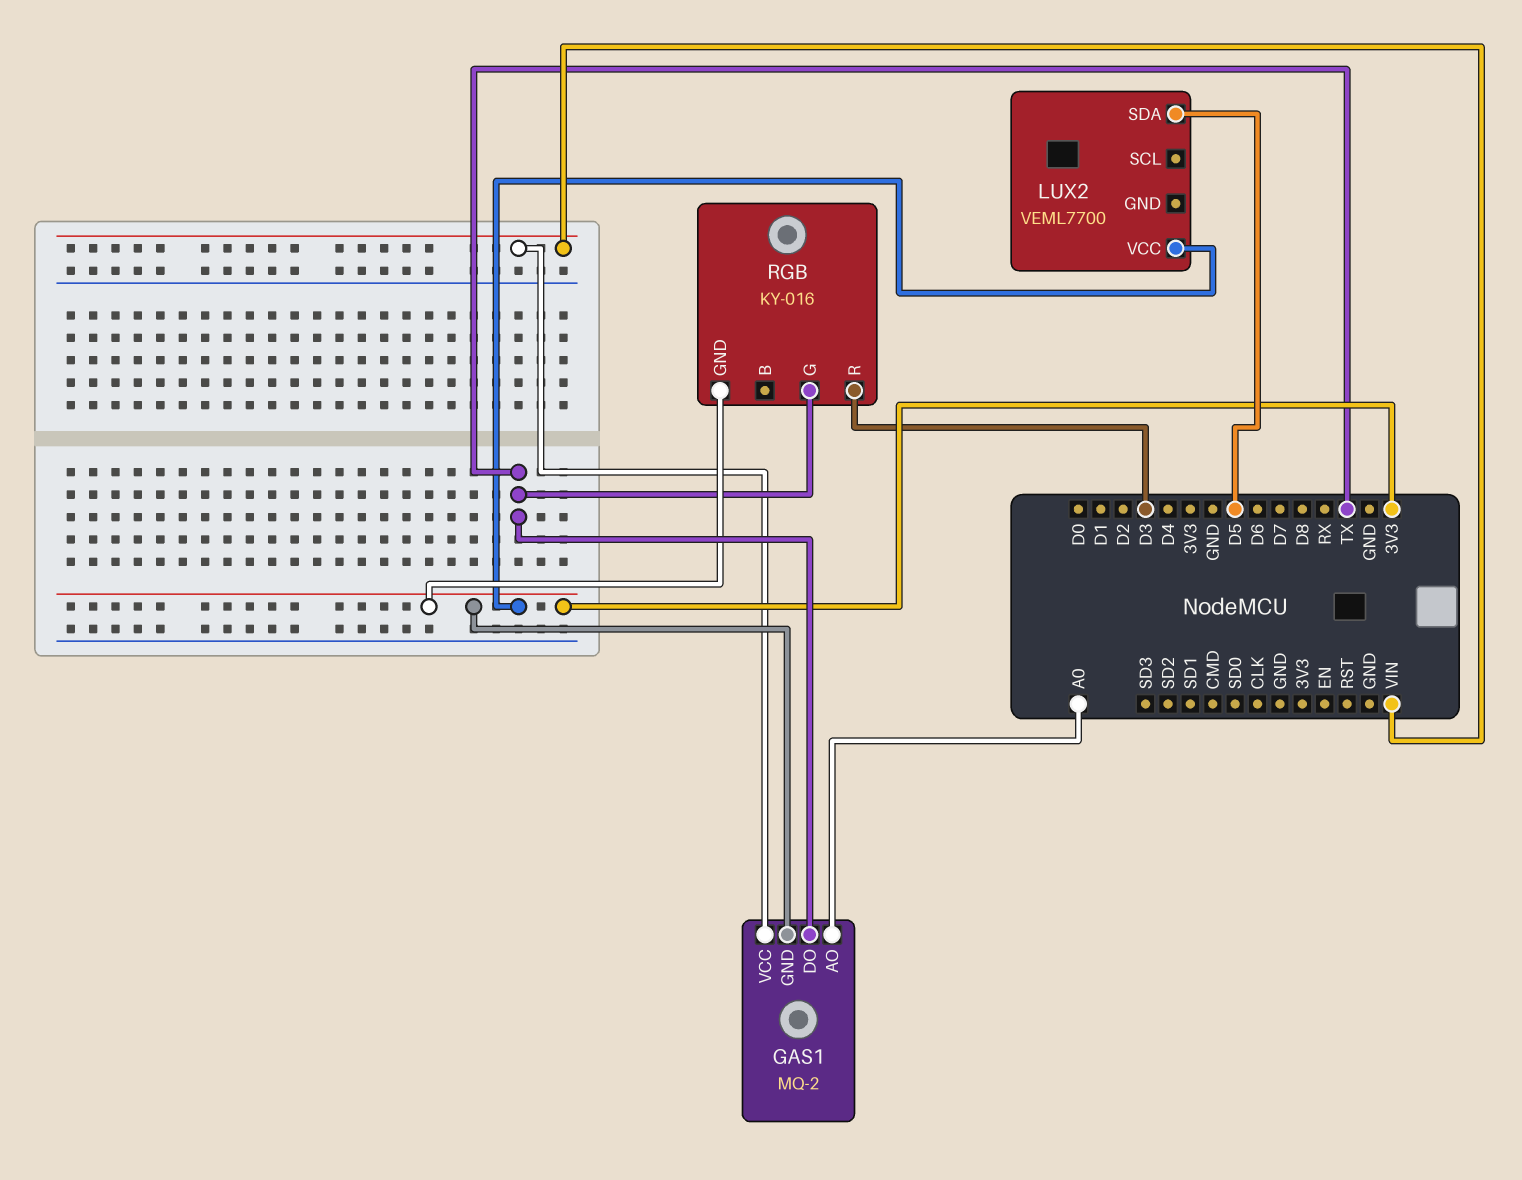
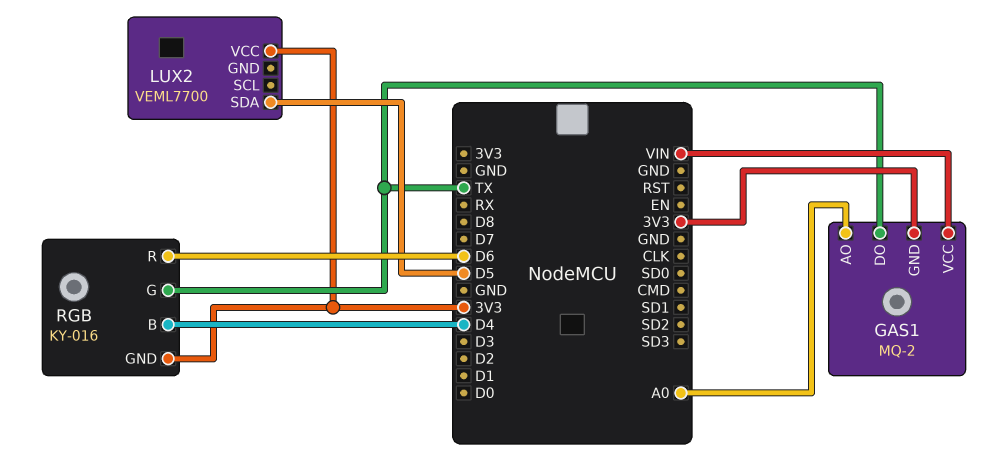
RGB pin B: none -> D4
RGB pin R: D3 -> D6

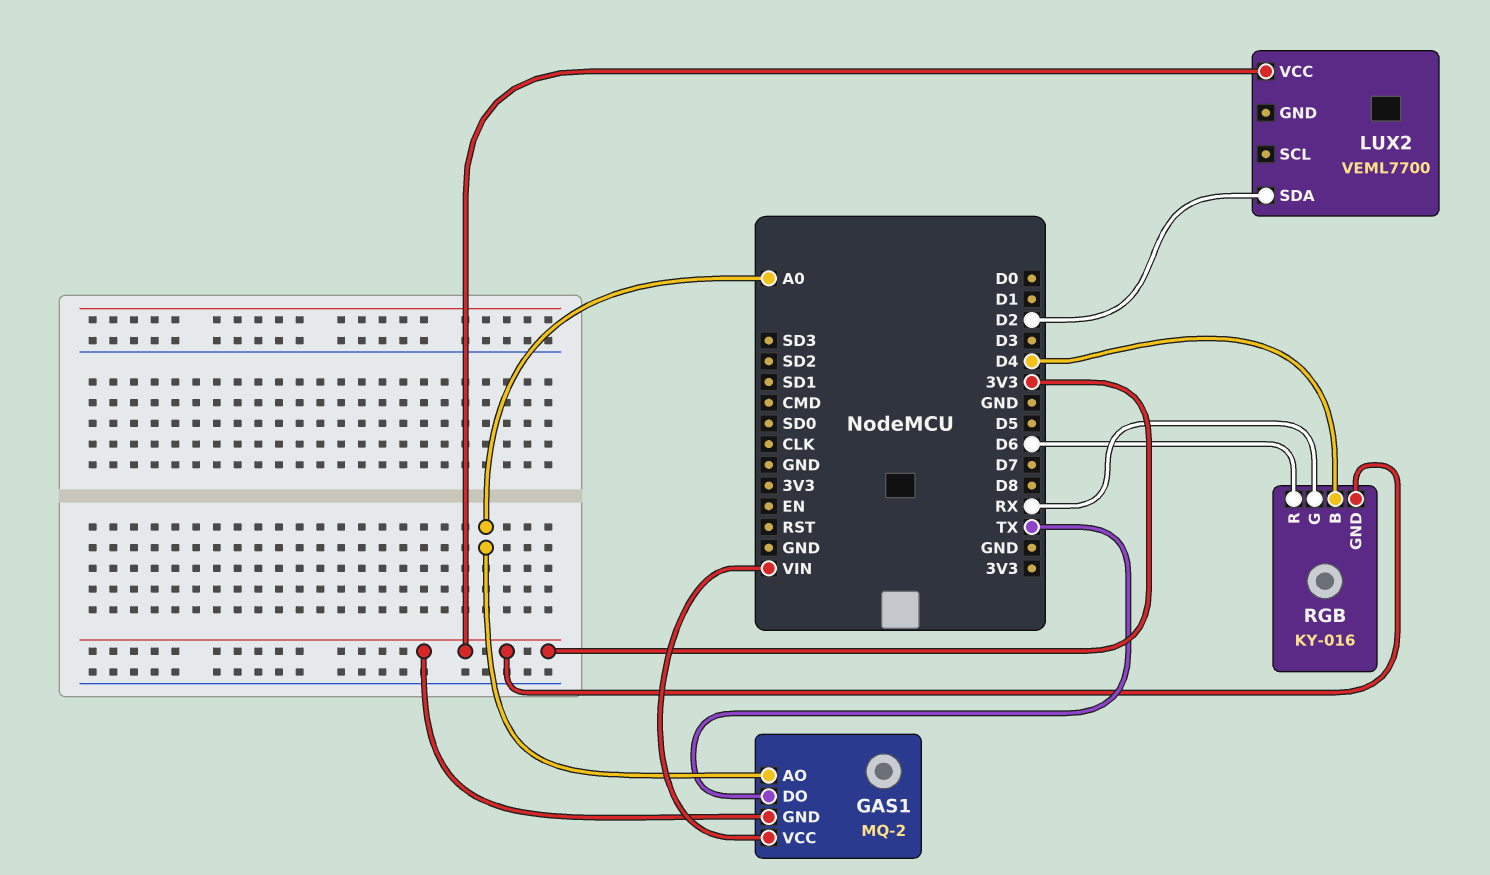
LUX2 pin SDA: D5 -> D2
RGB pin G: TX -> RX

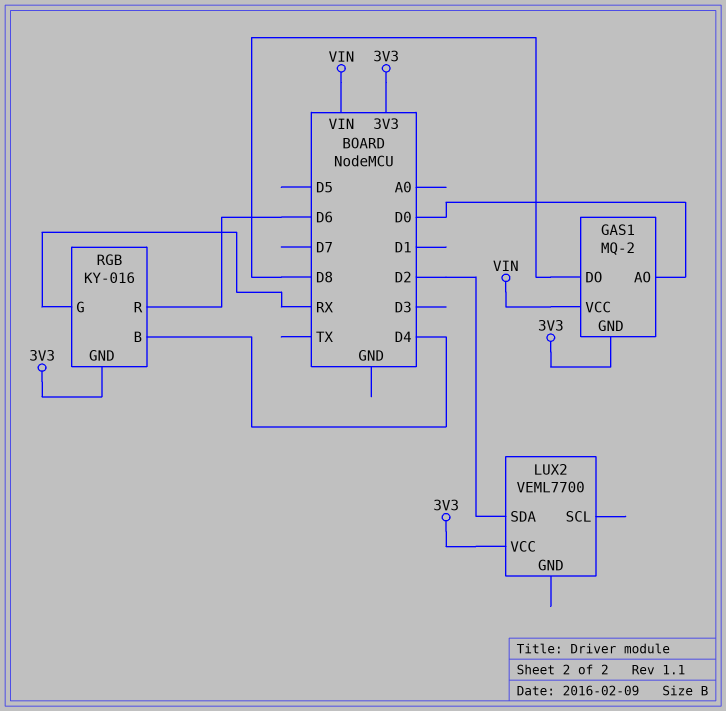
GAS1 pin AO: A0 -> D0
GAS1 pin DO: TX -> D8

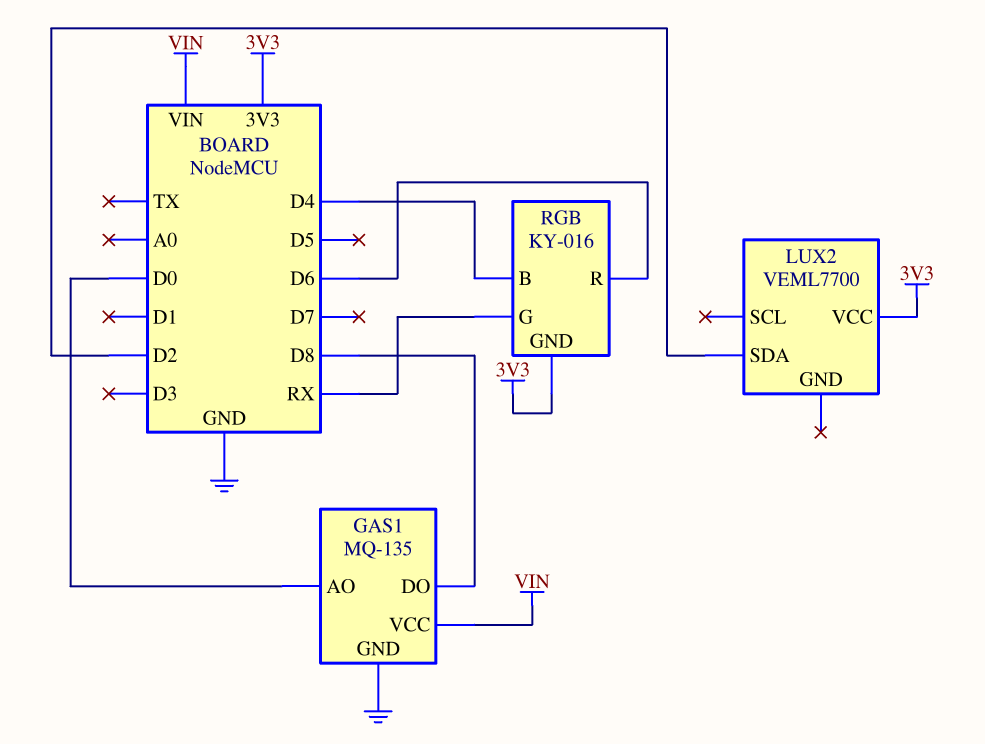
GAS1: MQ-2 -> MQ-135
GAS1 pin GND: 3V3 -> GND

